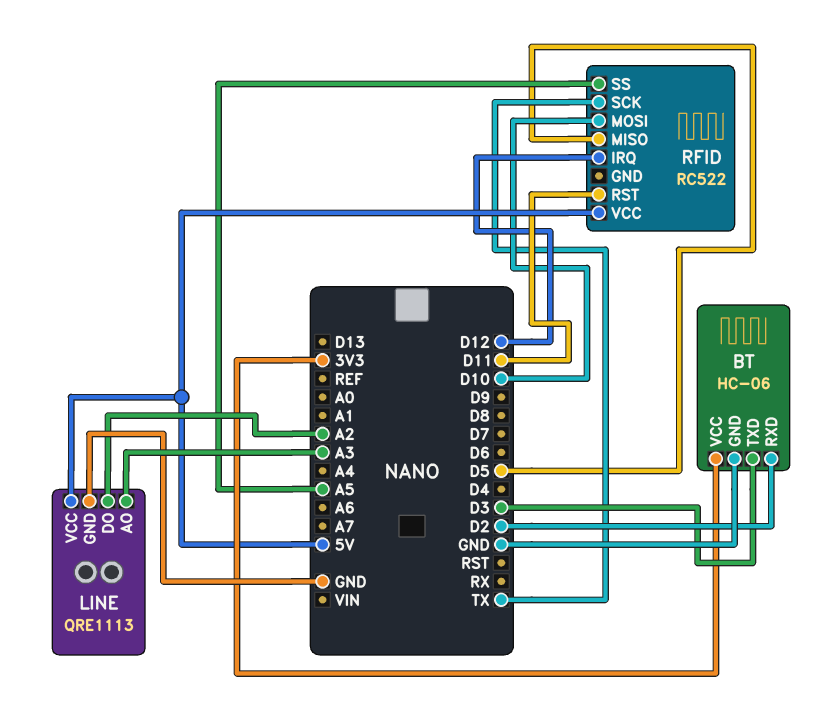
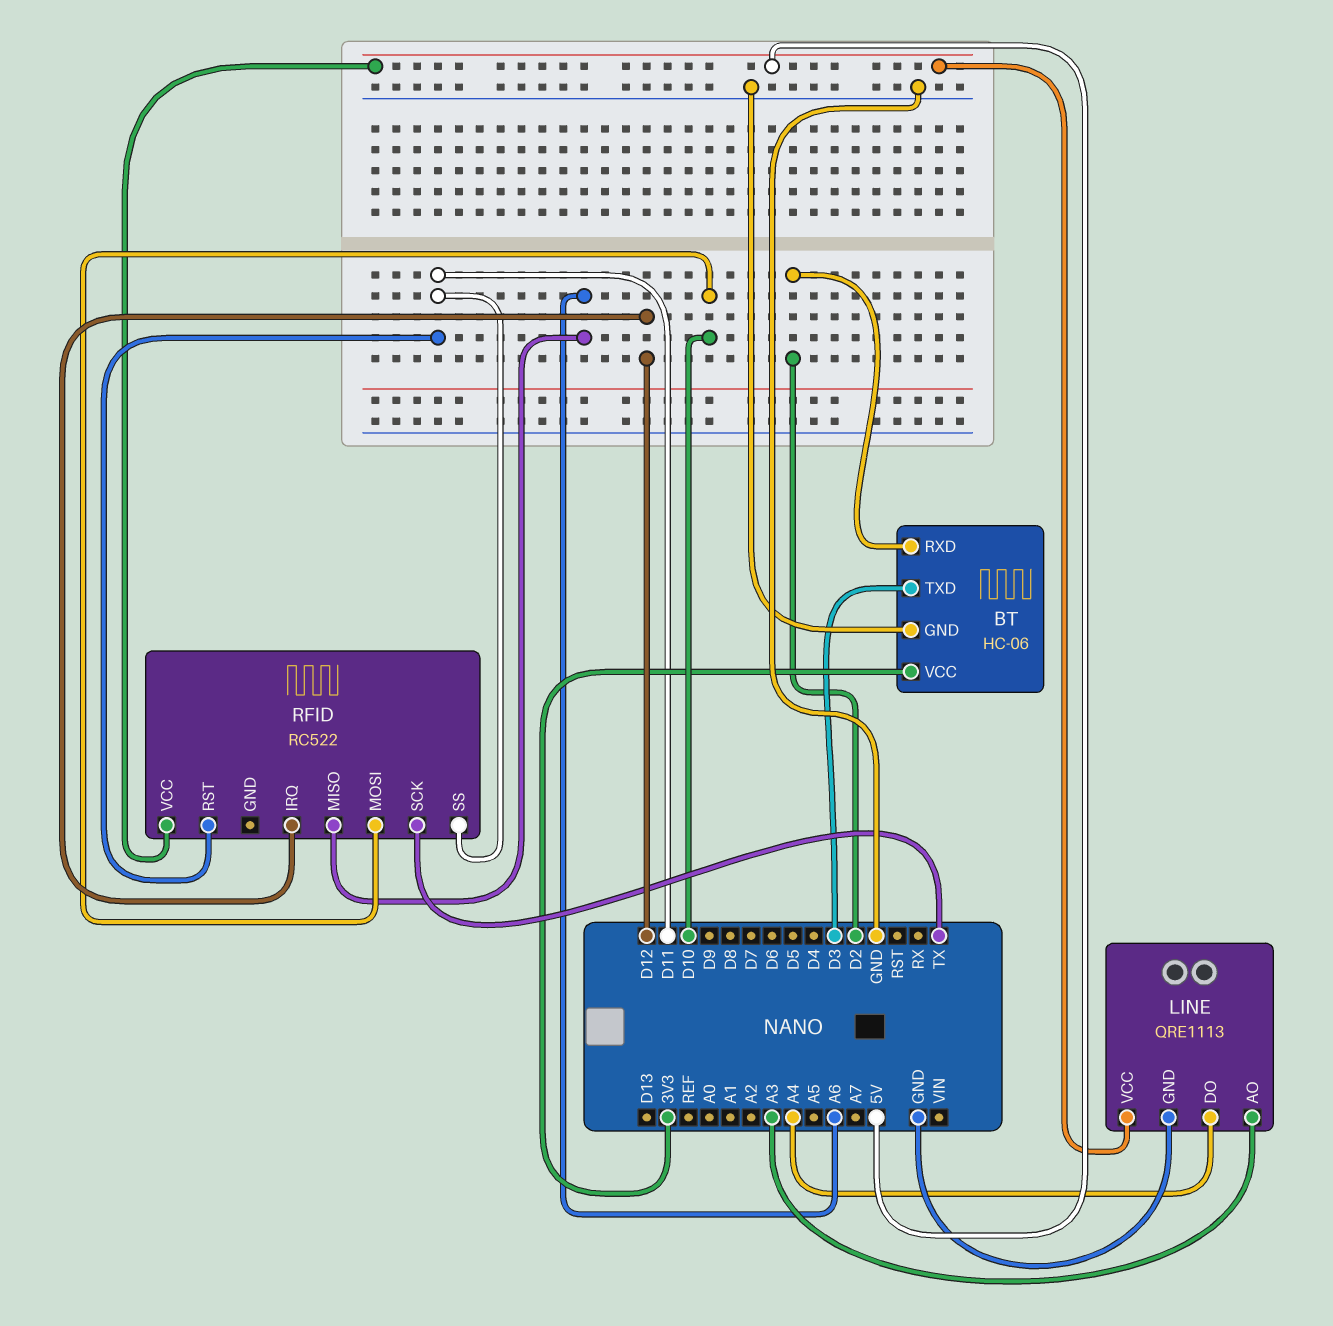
LINE pin DO: A2 -> A4
RFID pin MISO: D5 -> A6
RFID pin SS: A5 -> D11

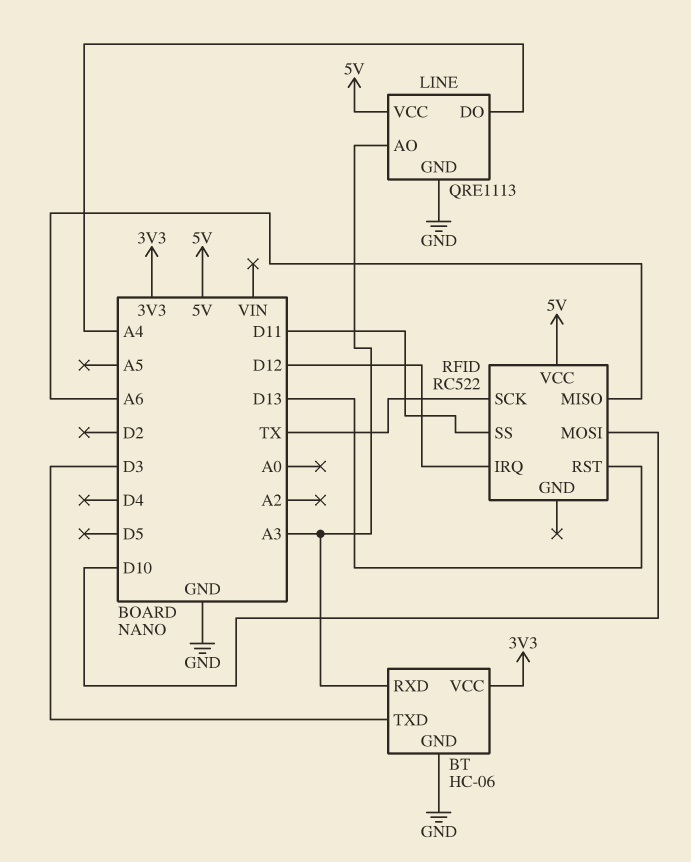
BT pin RXD: D2 -> A3
RFID pin RST: D11 -> D13

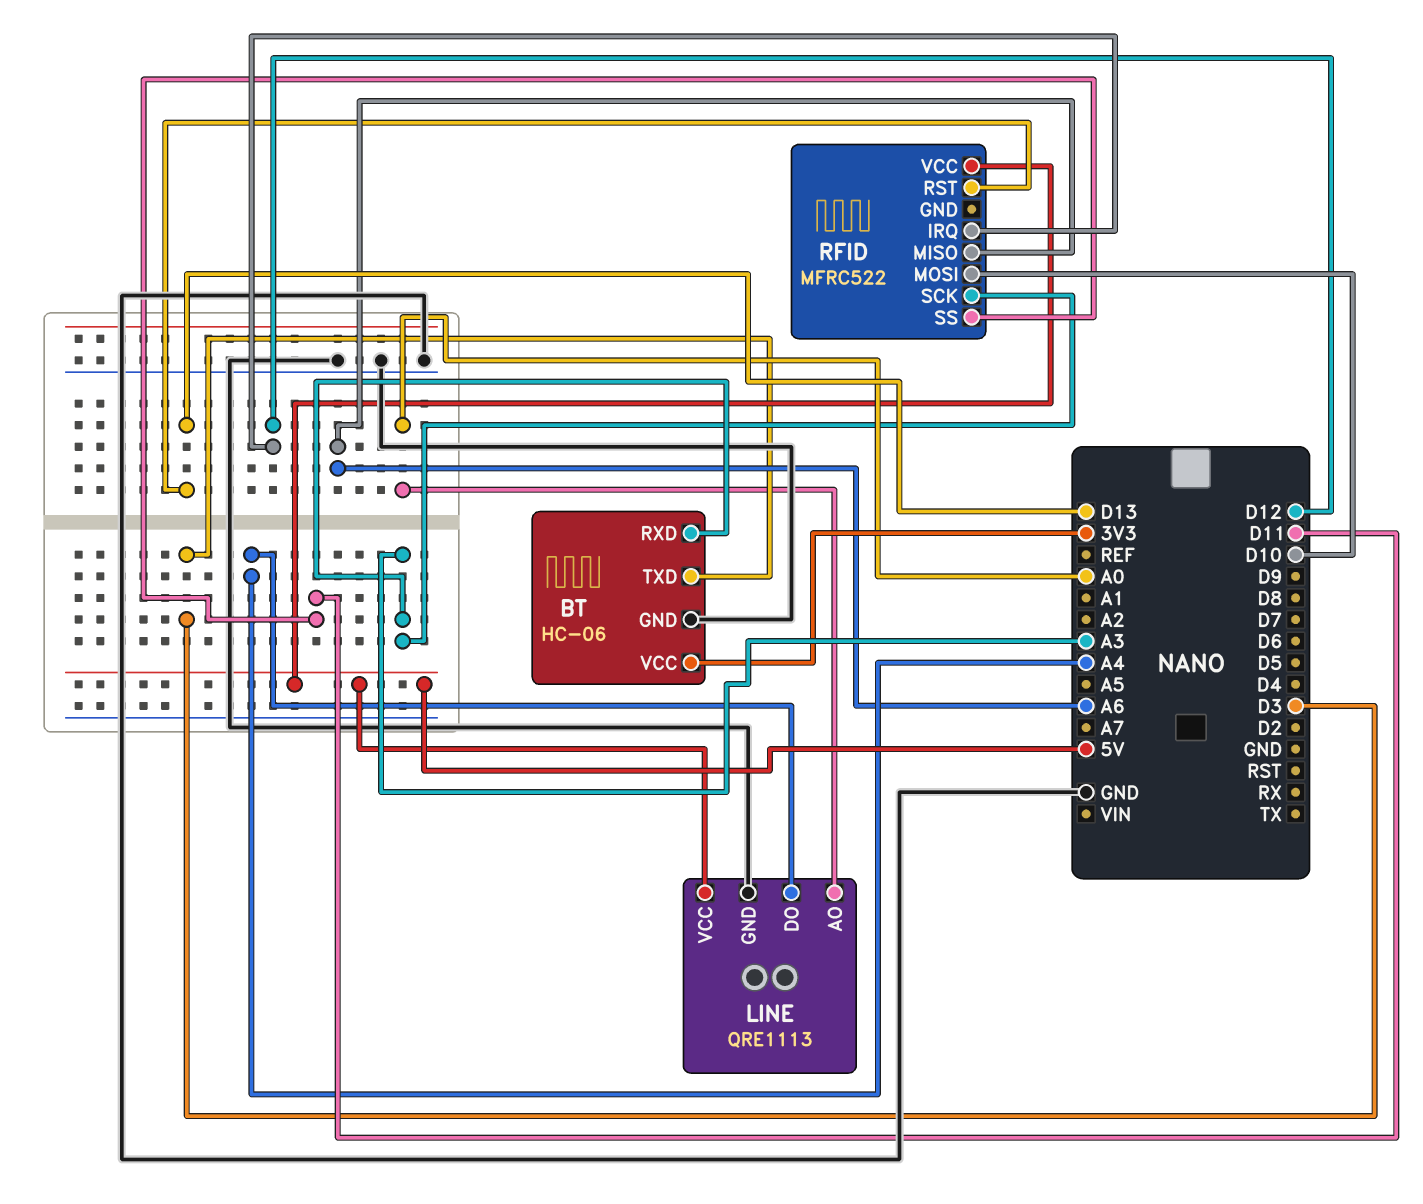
LINE pin AO: A3 -> A0
RFID: RC522 -> MFRC522
RFID pin SCK: TX -> A3

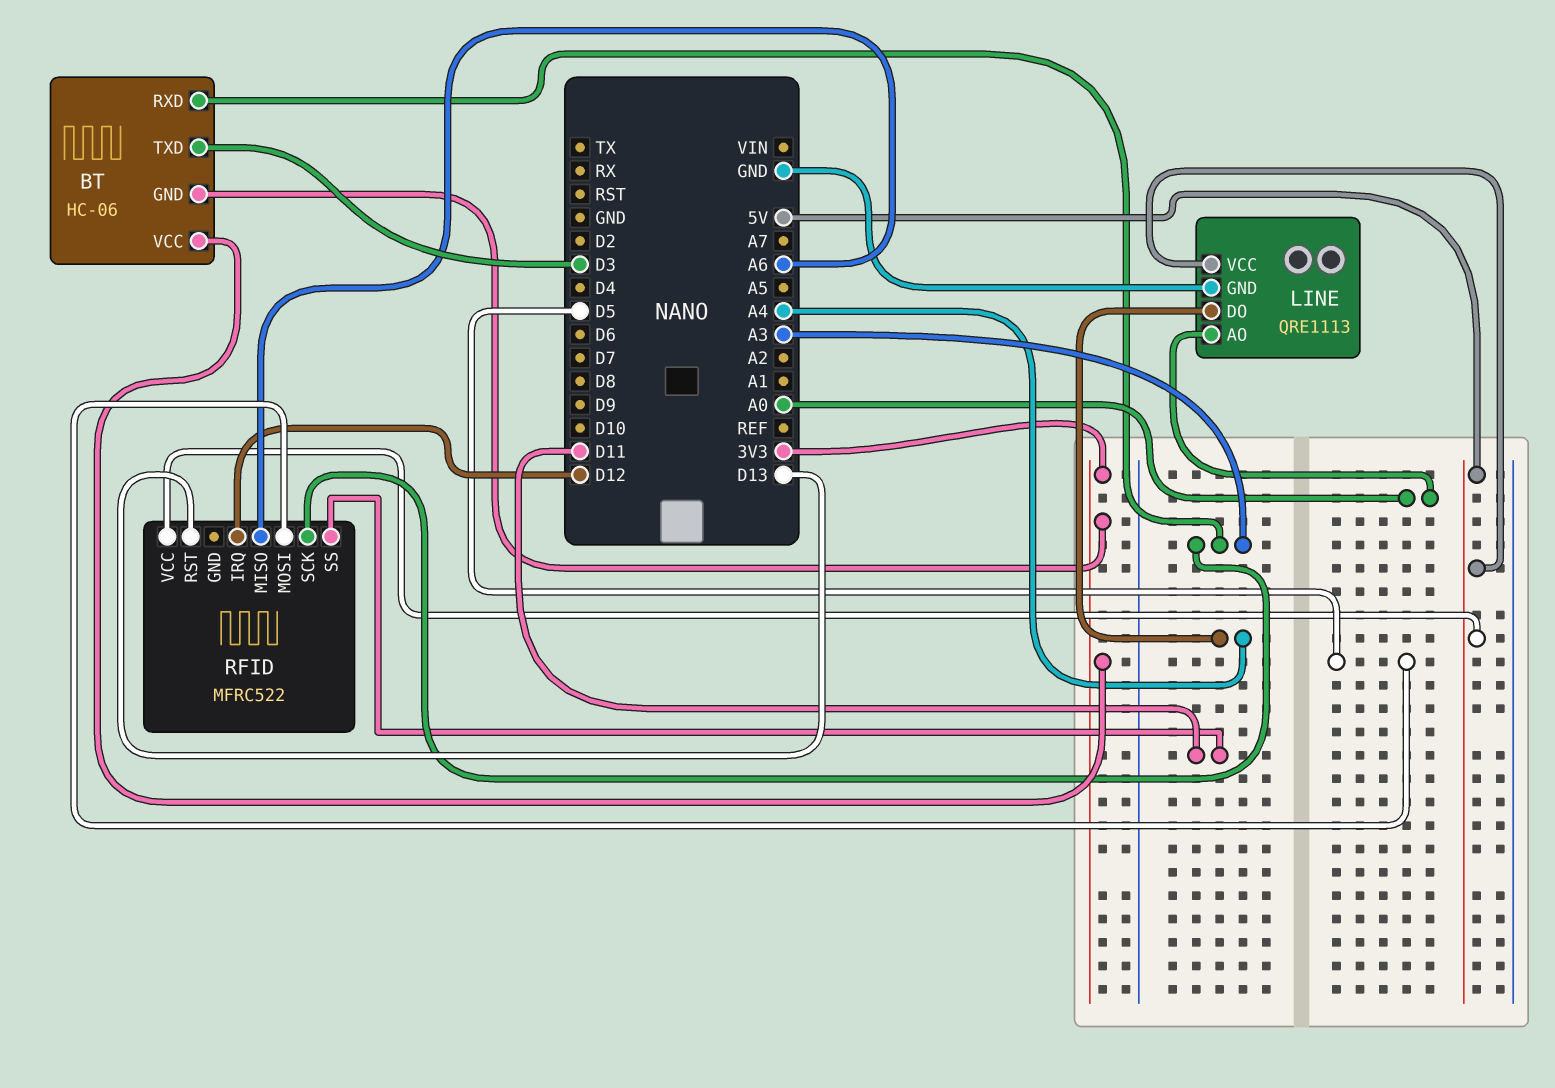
BT pin GND: GND -> 3V3
RFID pin MOSI: D10 -> D5

